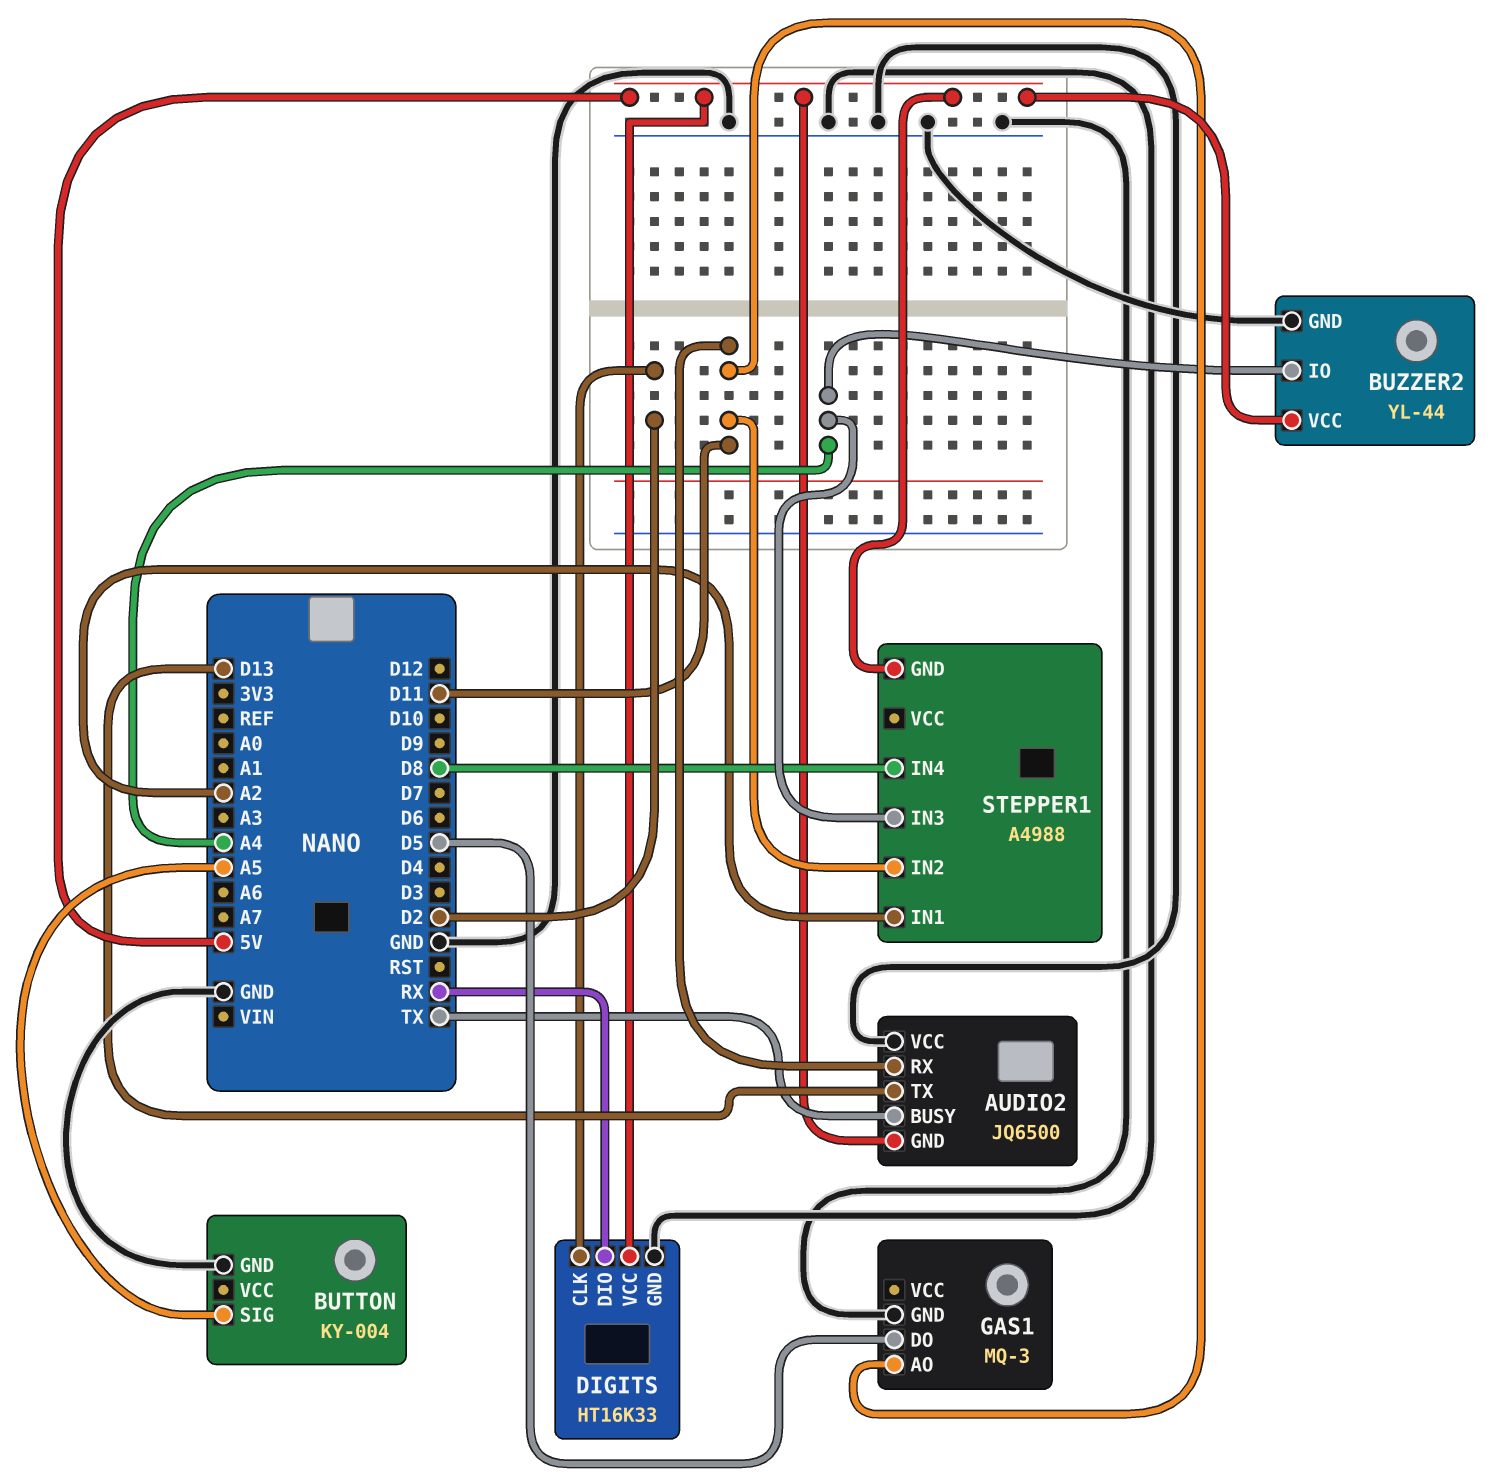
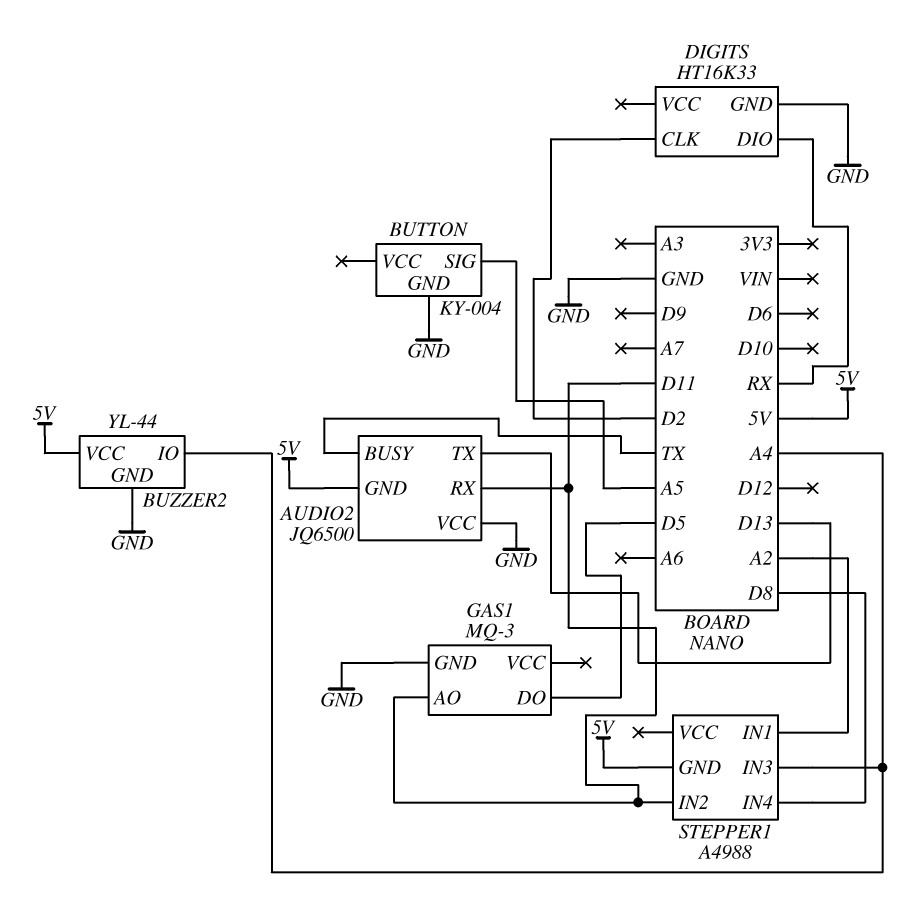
DIGITS pin VCC: 5V -> none

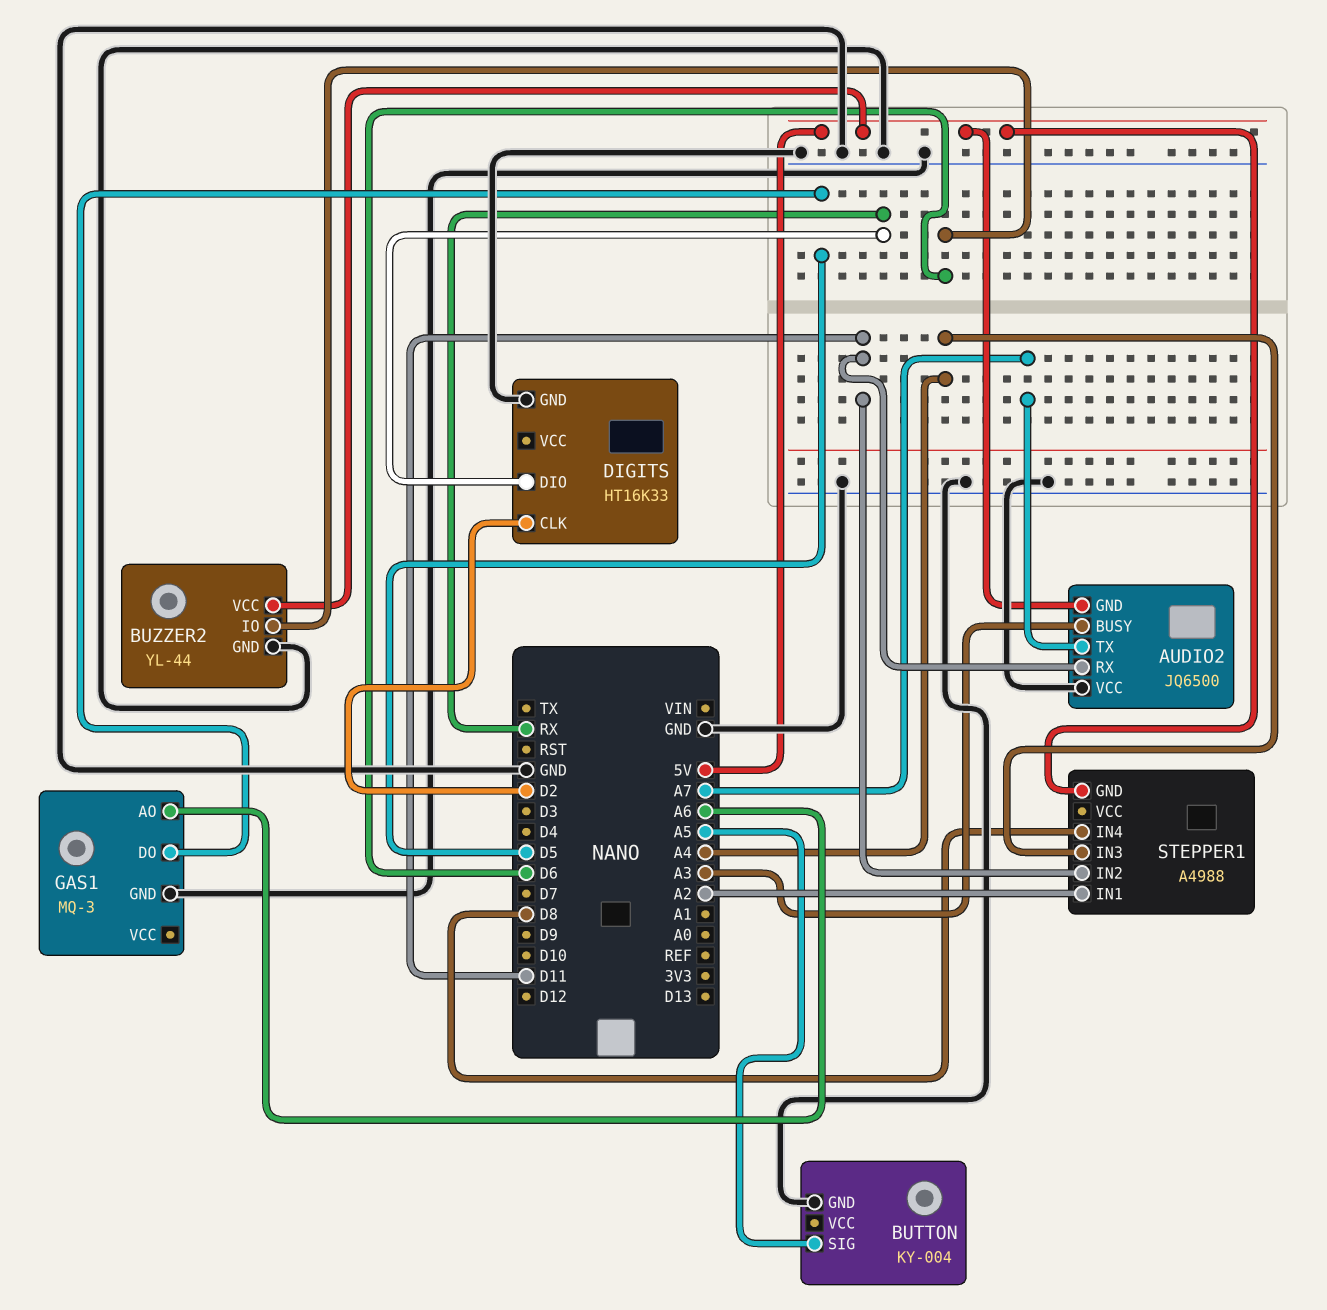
AUDIO2 pin BUSY: TX -> A3
AUDIO2 pin TX: D13 -> A7
BUZZER2 pin IO: A4 -> D6
GAS1 pin AO: D11 -> A6

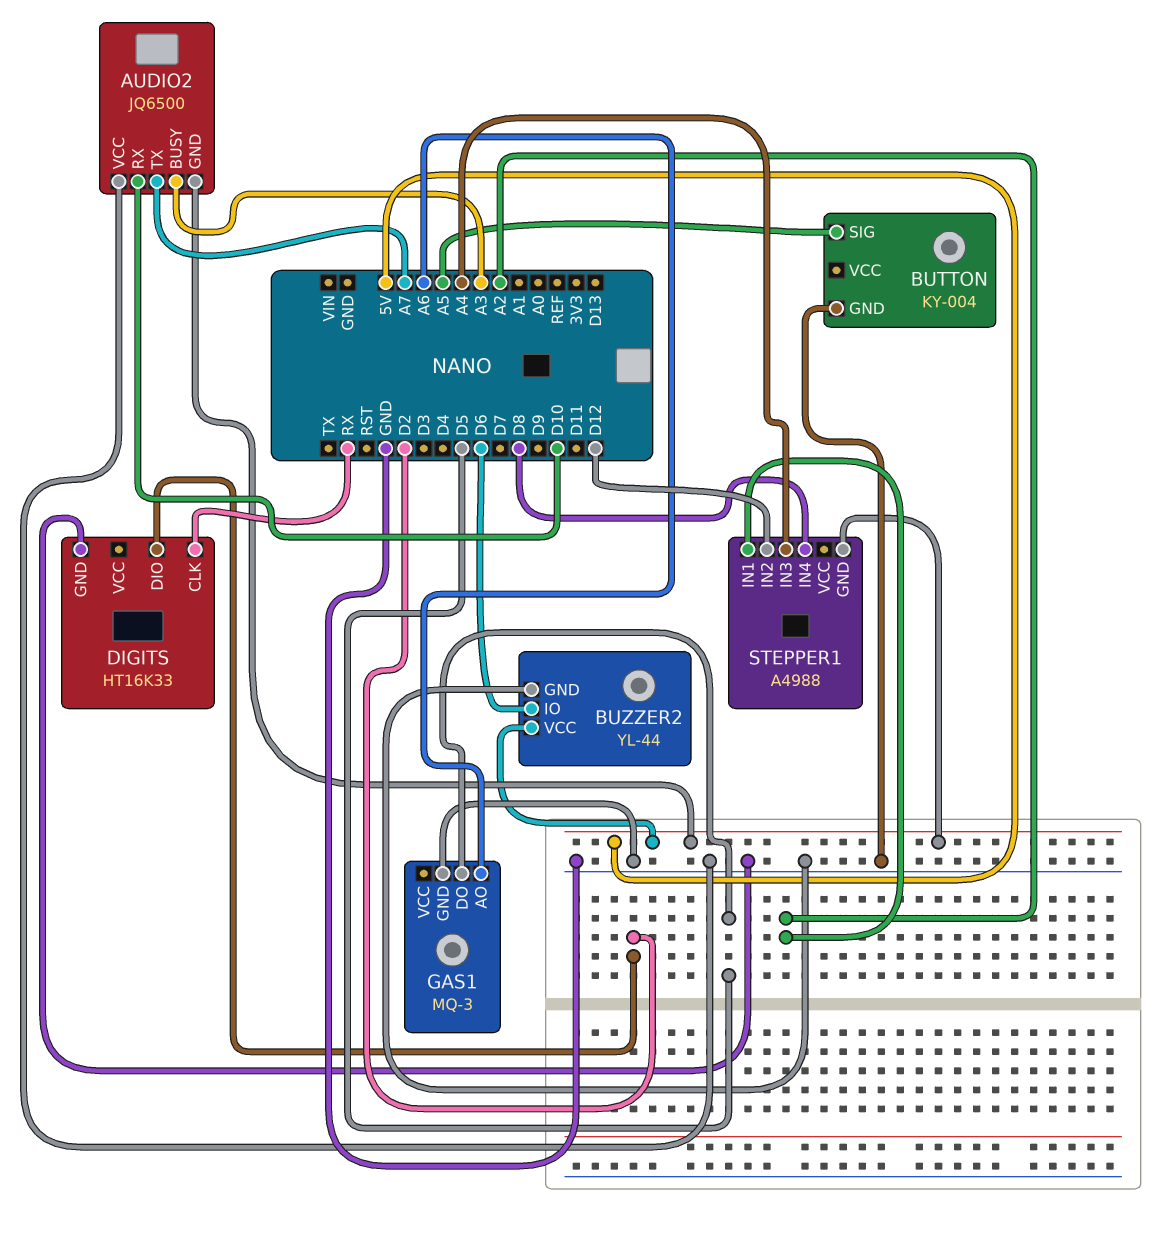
AUDIO2 pin RX: D11 -> D10
DIGITS pin CLK: D2 -> RX
DIGITS pin DIO: RX -> D2
STEPPER1 pin IN2: D11 -> D12

